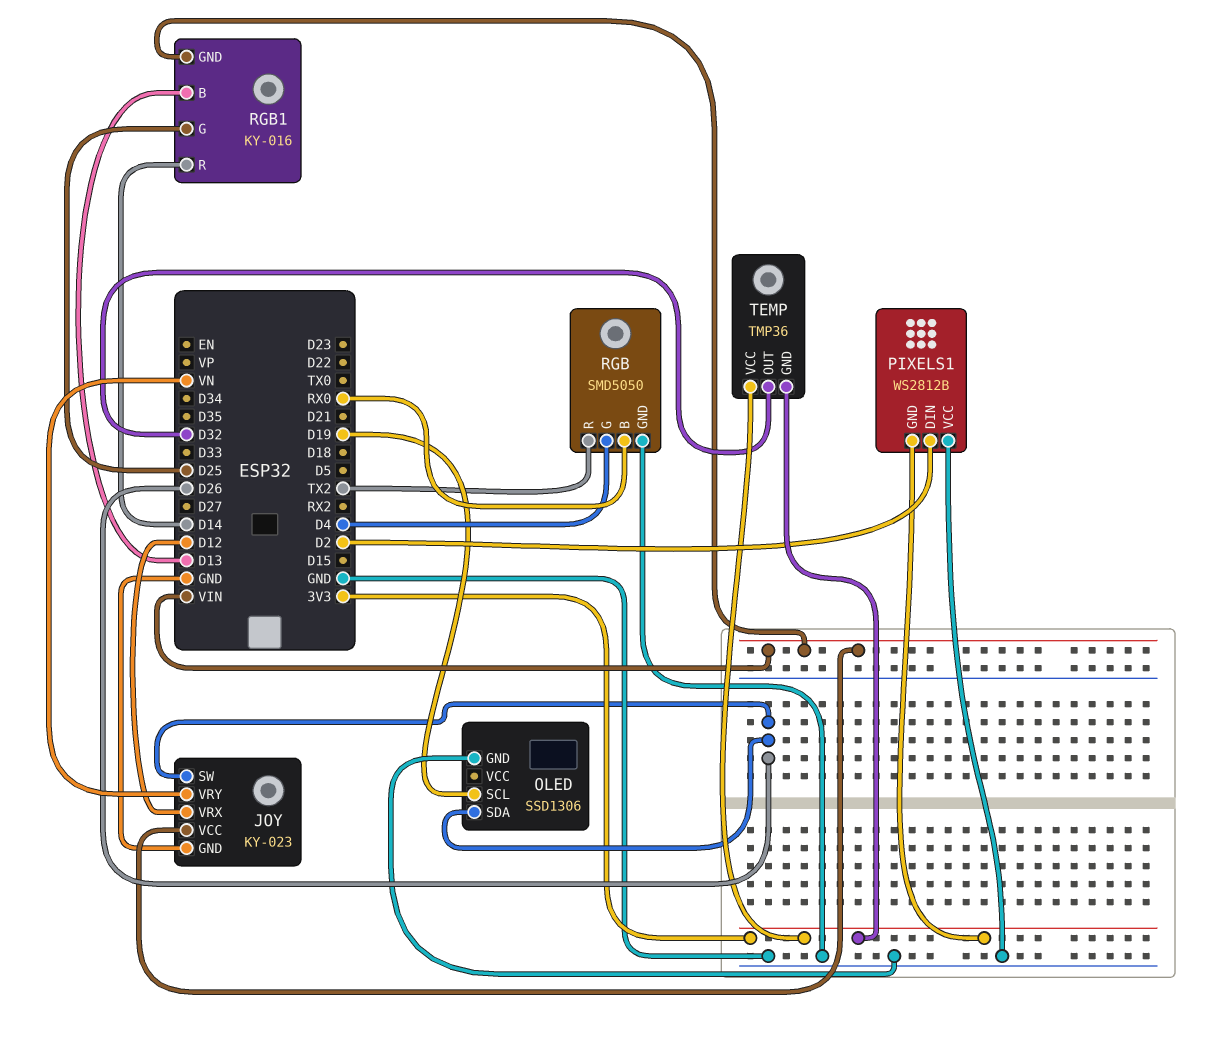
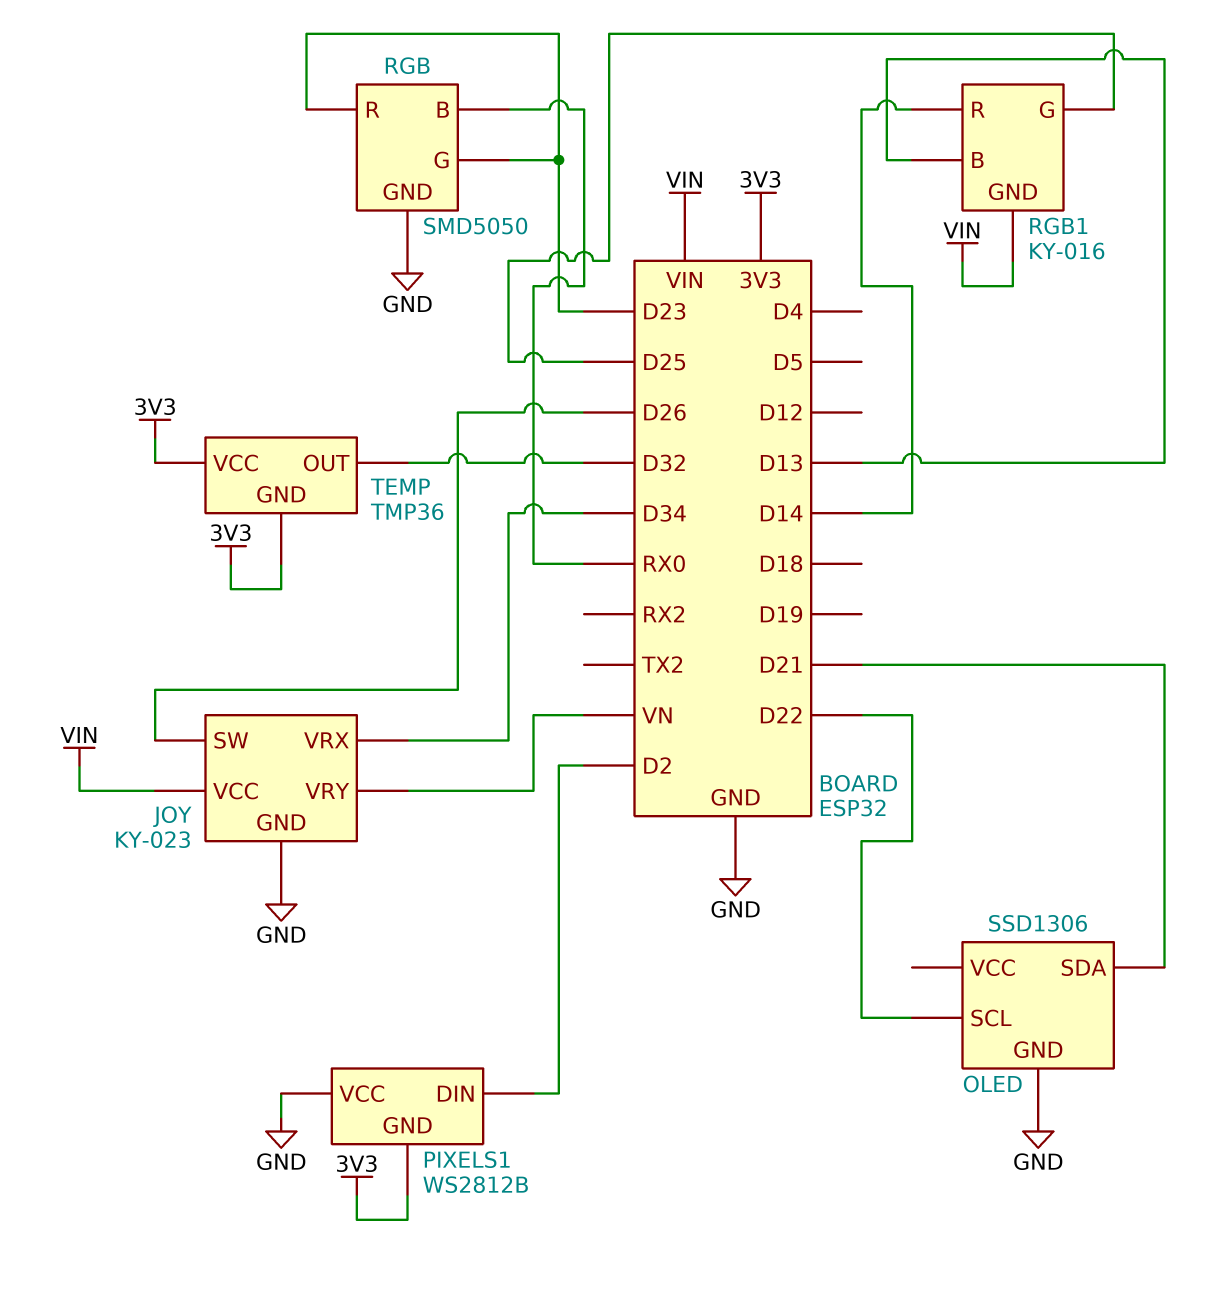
JOY pin VRX: D12 -> D34
OLED pin SCL: D19 -> D22
OLED pin SDA: D26 -> D21
RGB pin G: D4 -> D23
RGB pin R: TX2 -> D23

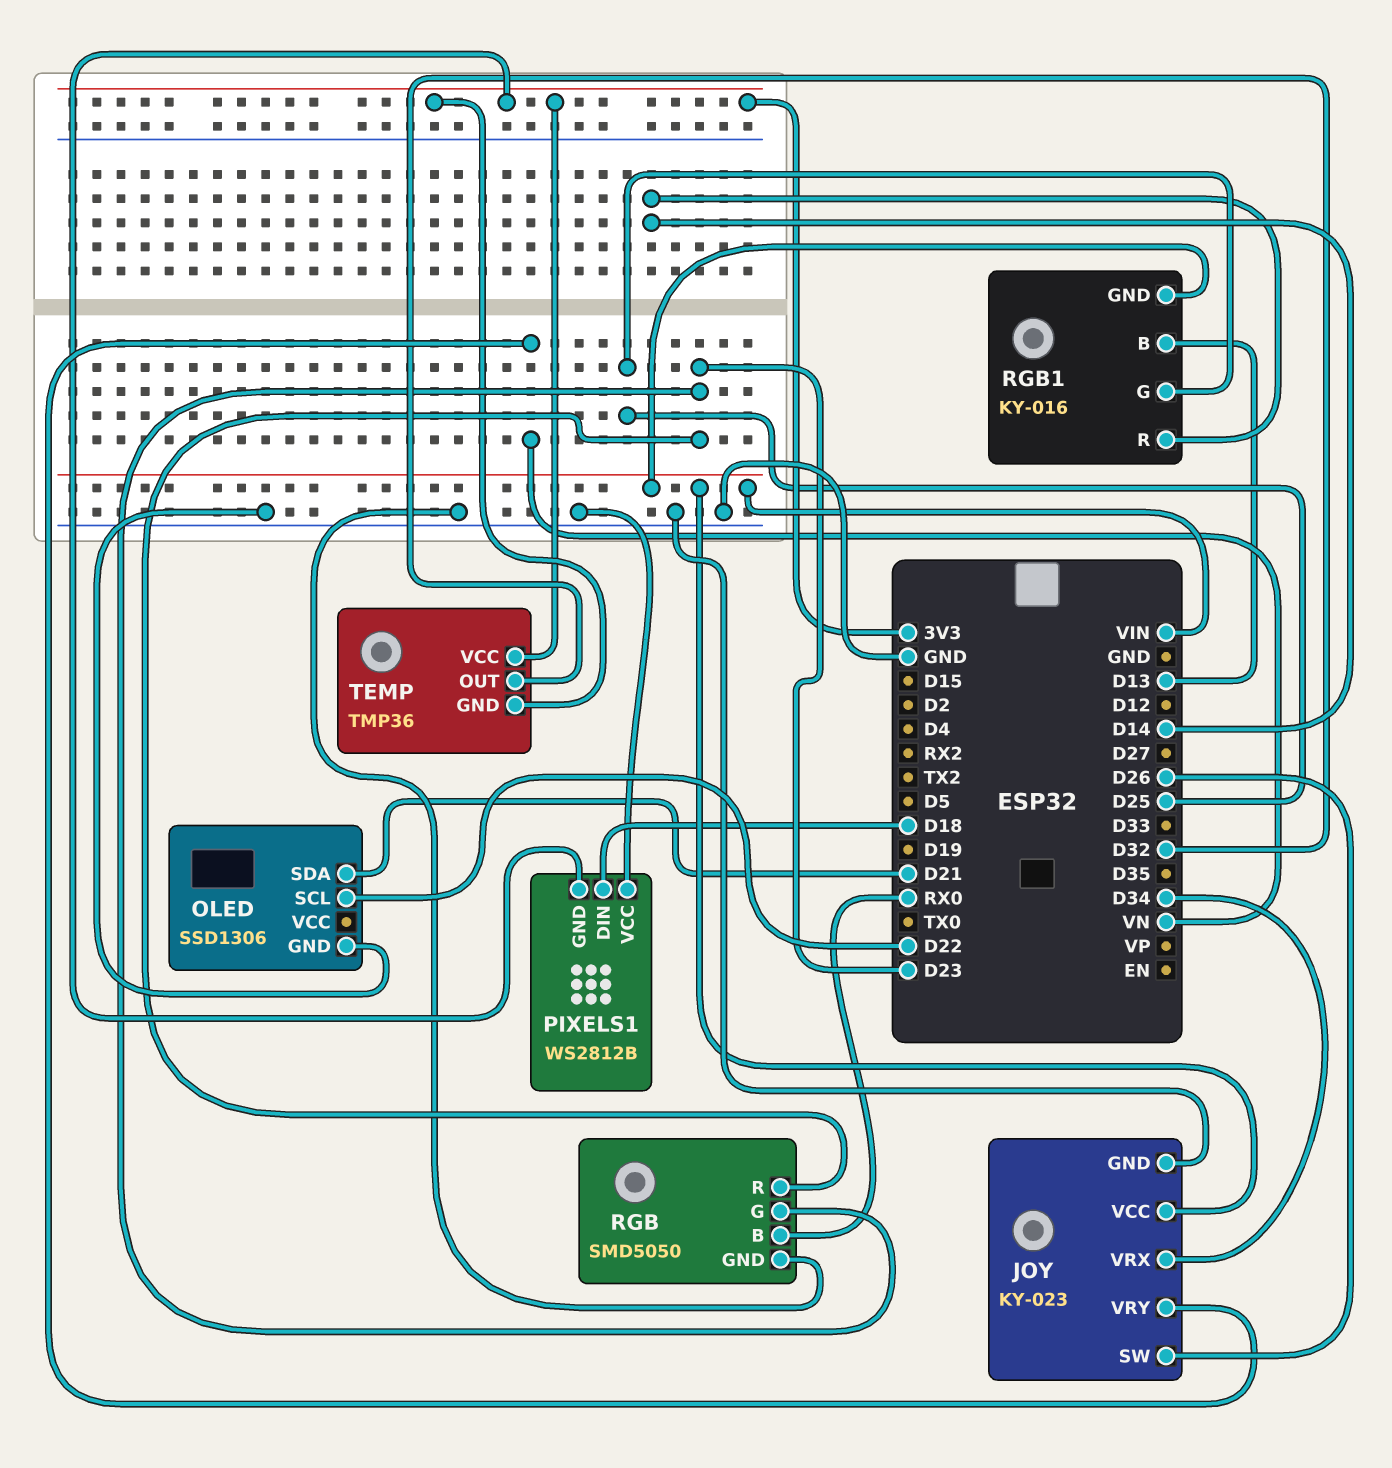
PIXELS1 pin DIN: D2 -> D18

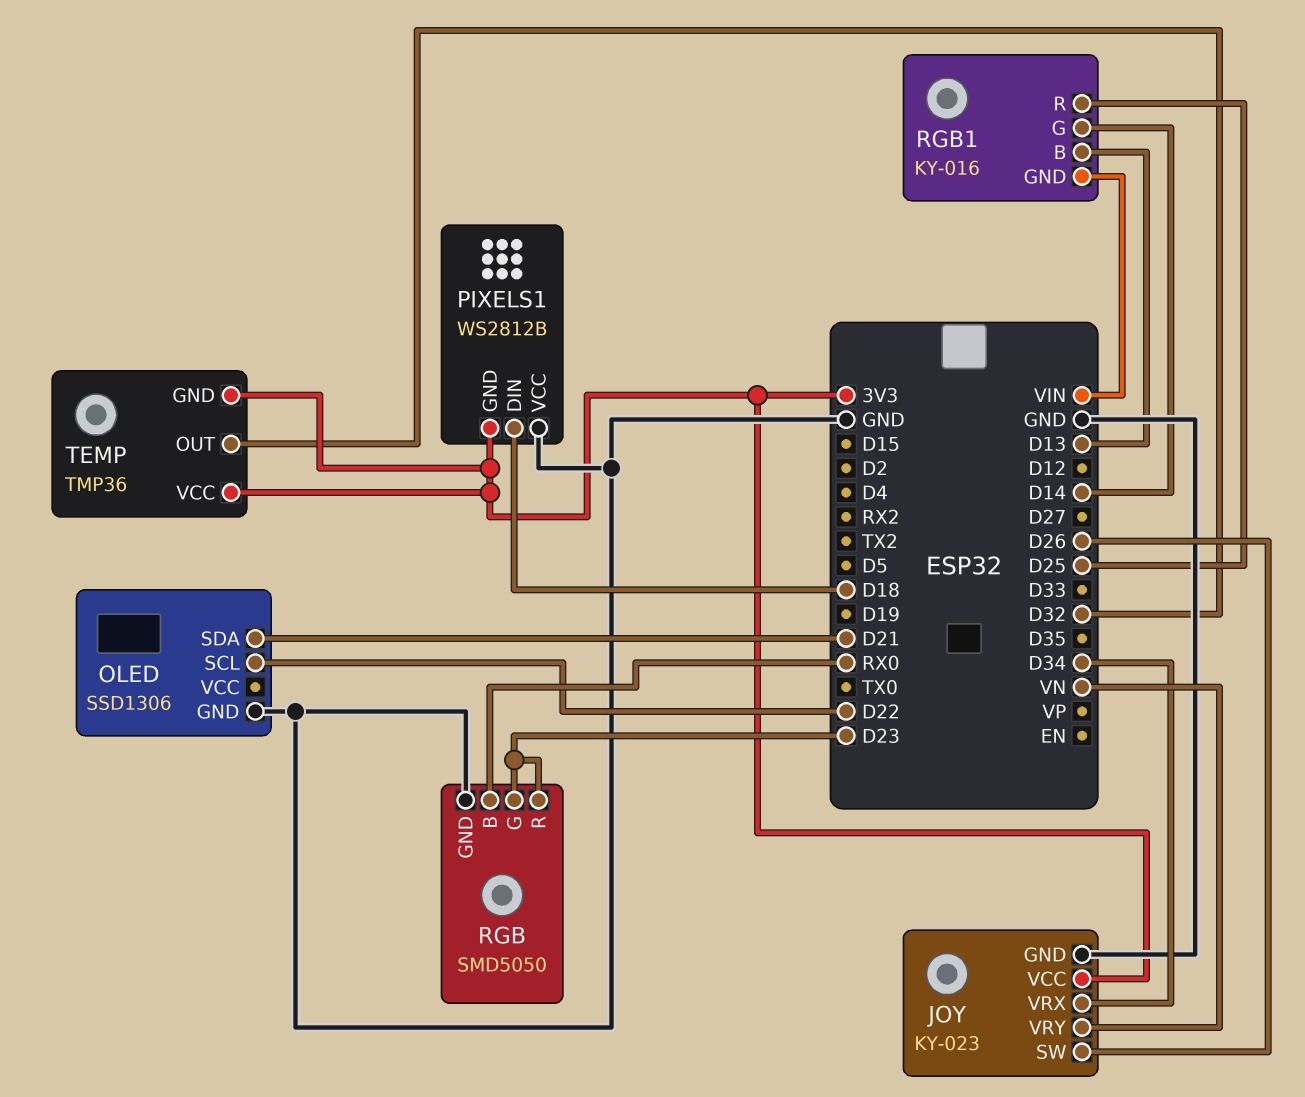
JOY pin VCC: VIN -> 3V3
RGB1 pin G: D25 -> D14
RGB1 pin R: D14 -> D25

